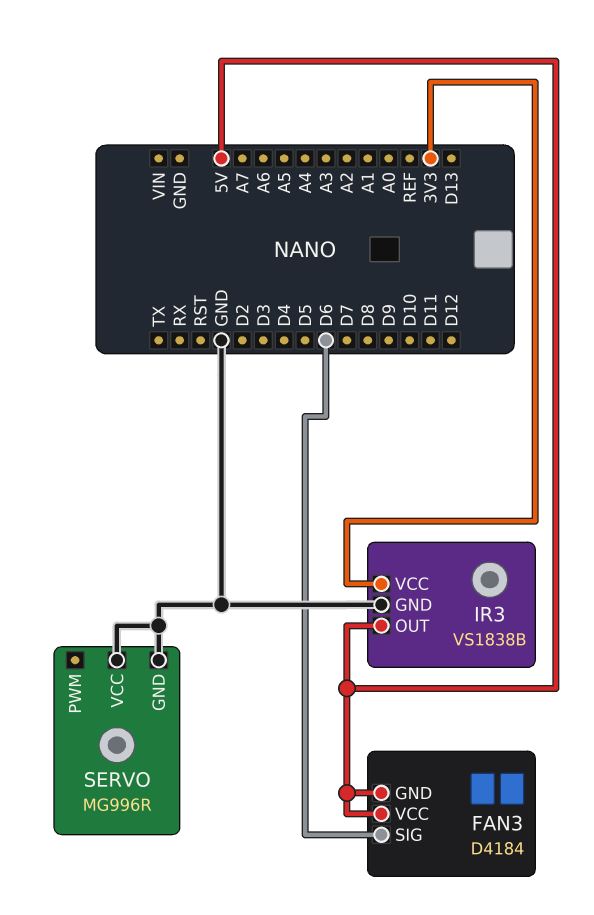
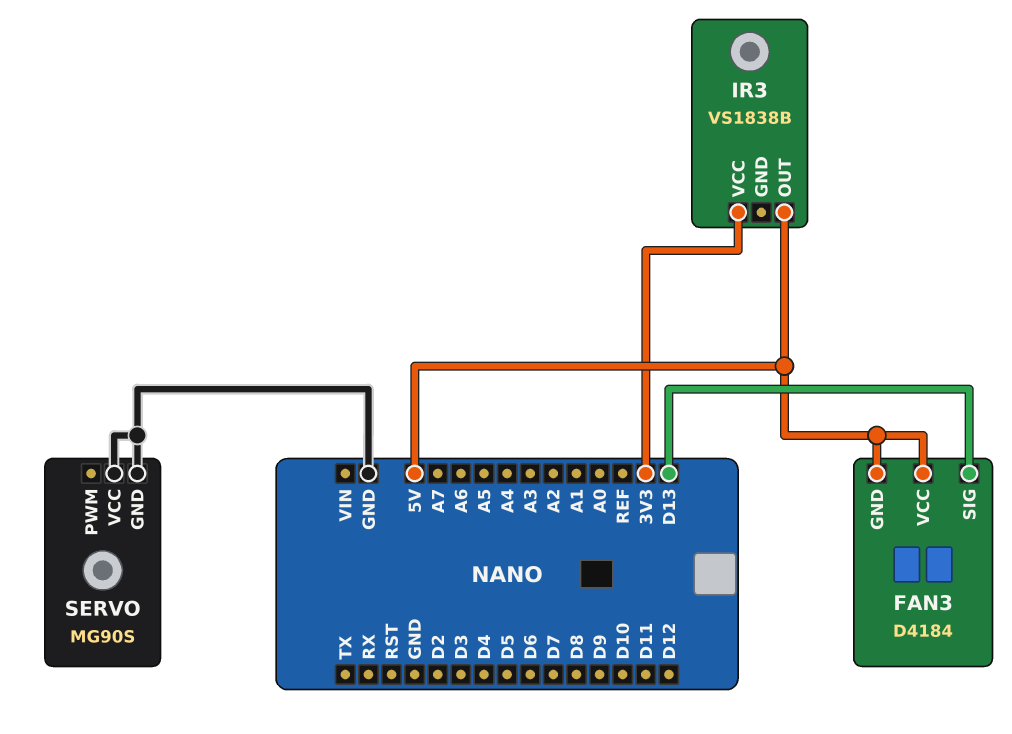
FAN3 pin SIG: D6 -> D13
IR3 pin GND: GND -> none
SERVO: MG996R -> MG90S

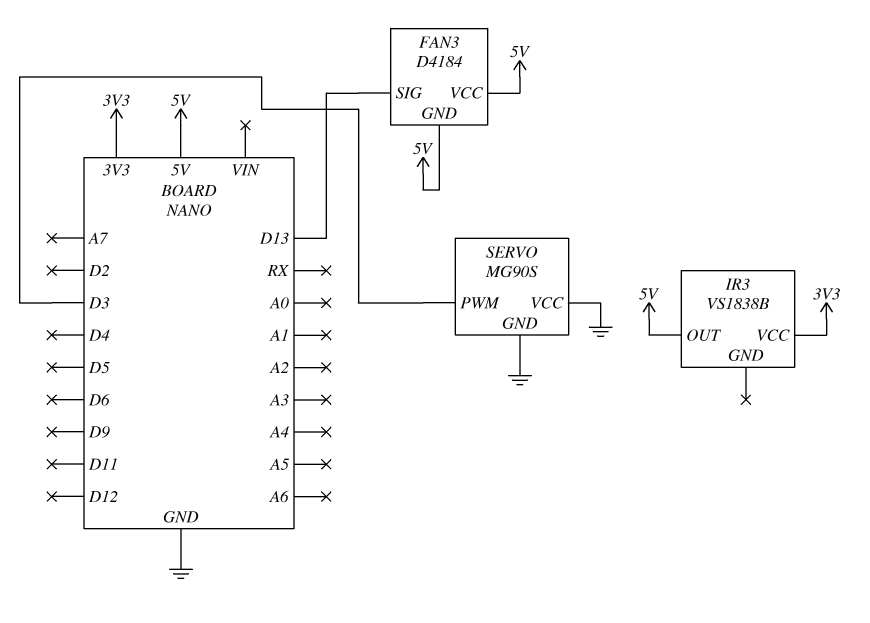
SERVO pin PWM: none -> D3

